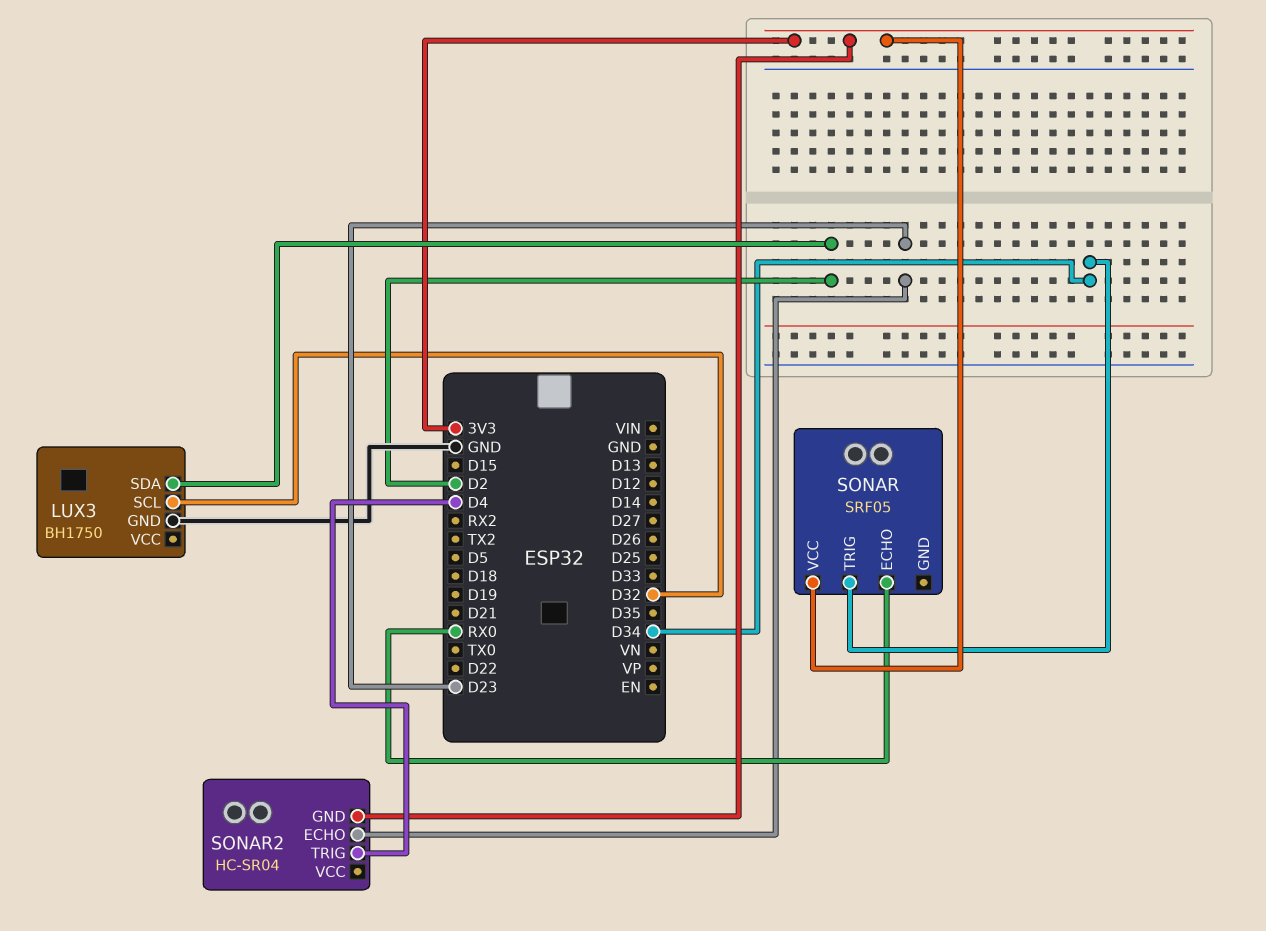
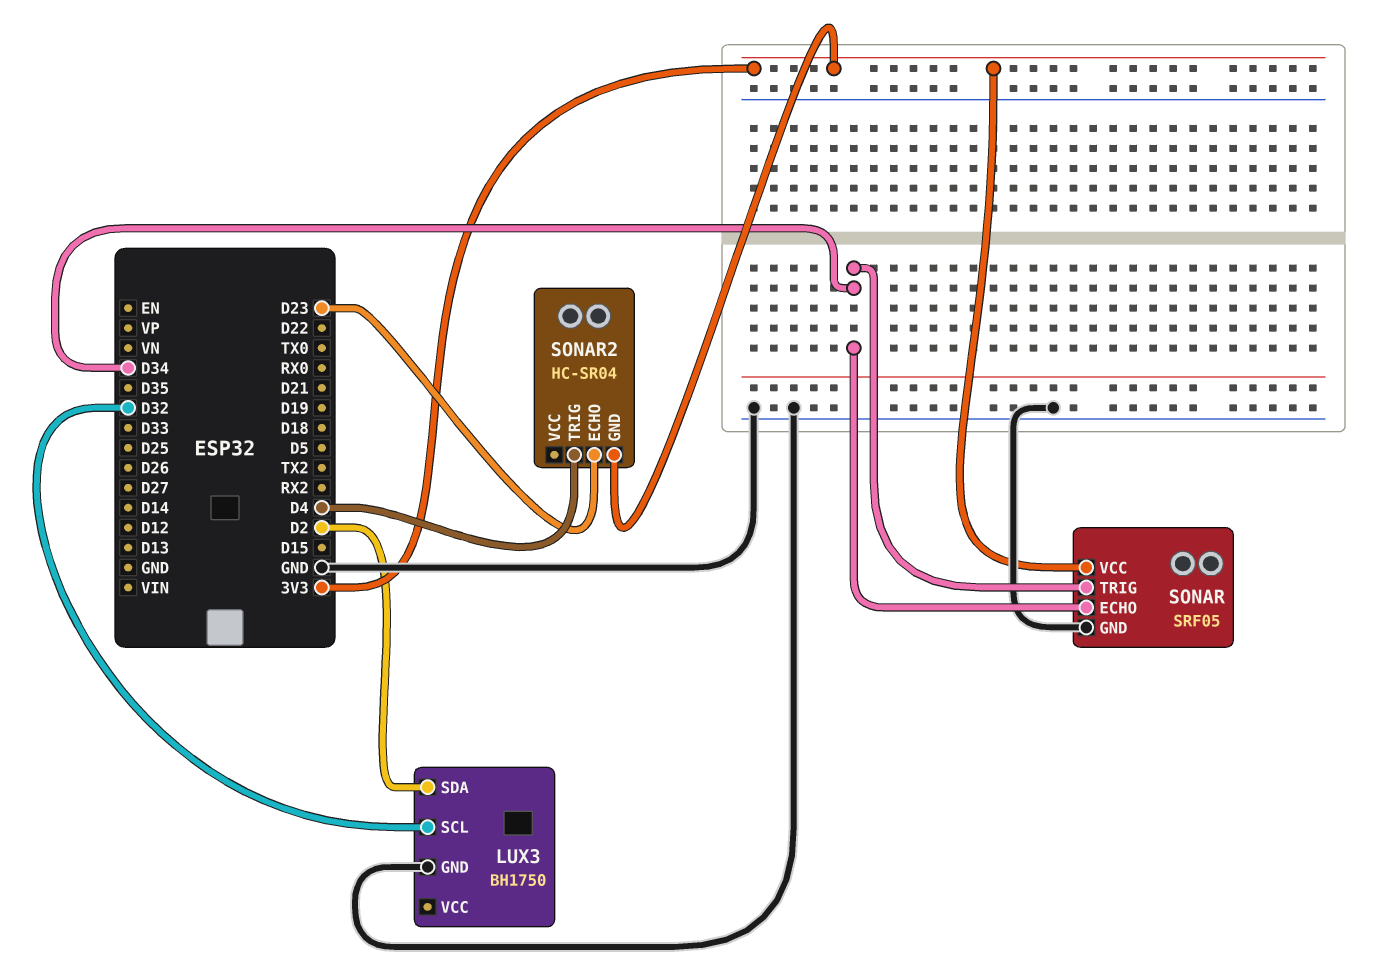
SONAR pin ECHO: RX0 -> D34
SONAR pin GND: none -> GND

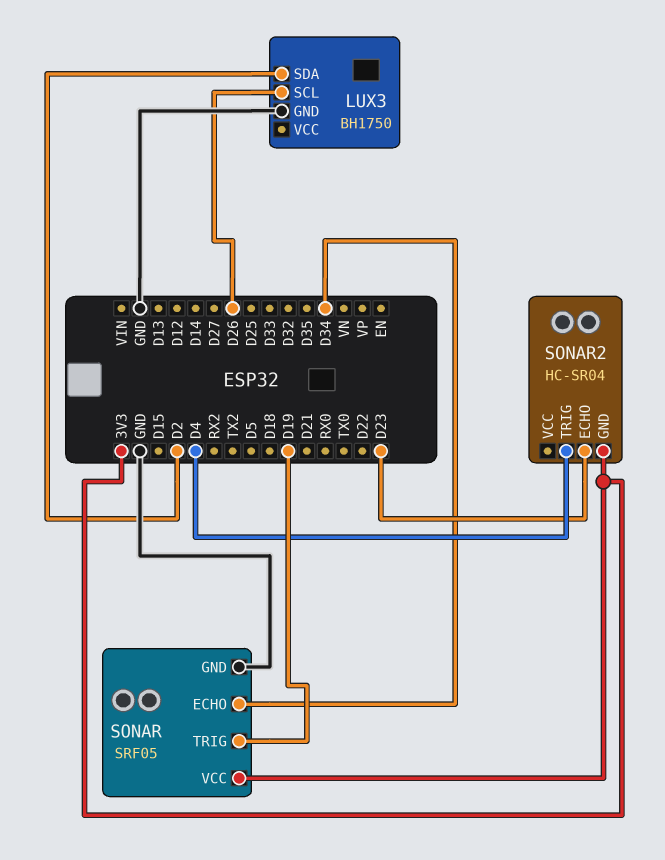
LUX3 pin SCL: D32 -> D26
SONAR pin TRIG: D34 -> D19

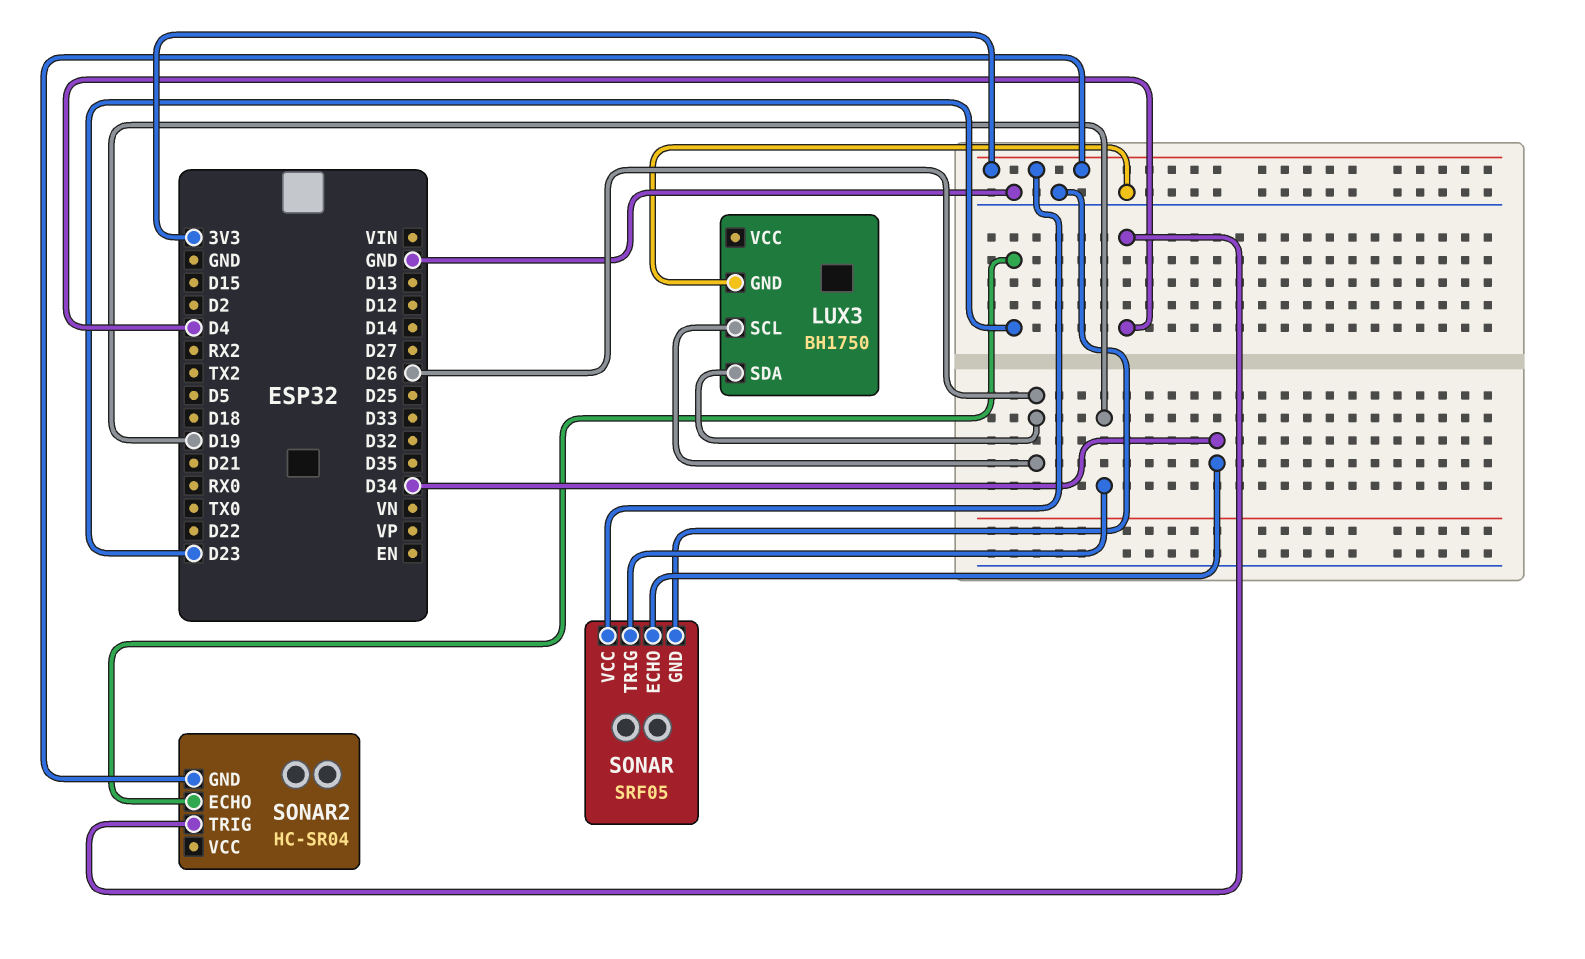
LUX3 pin SDA: D2 -> D26

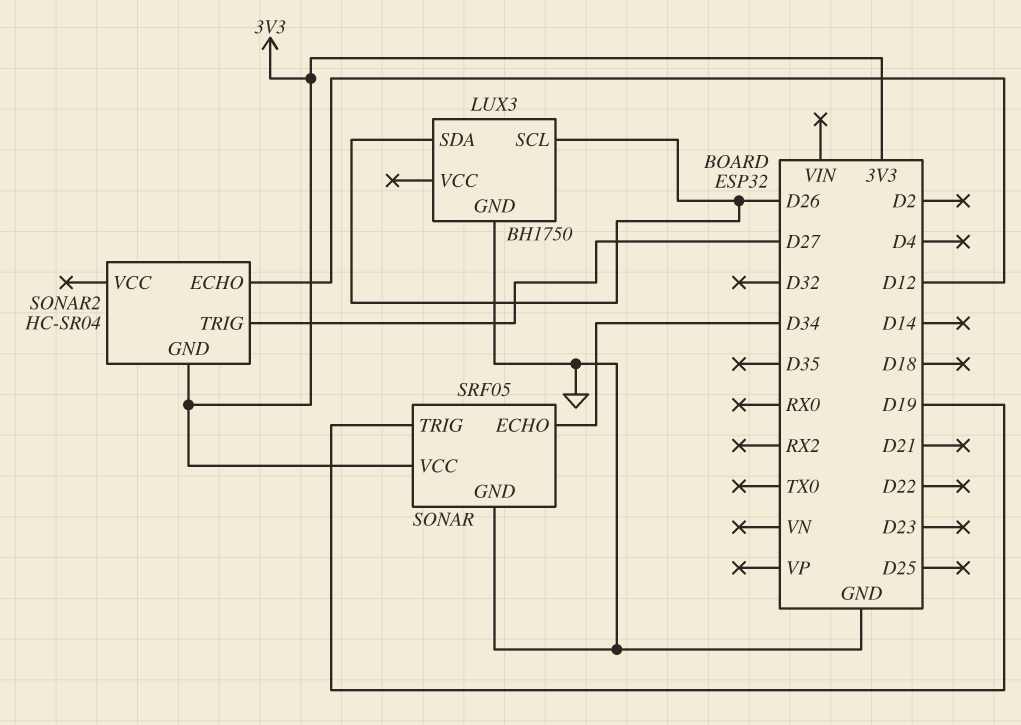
SONAR2 pin ECHO: D23 -> D12
SONAR2 pin TRIG: D4 -> D27

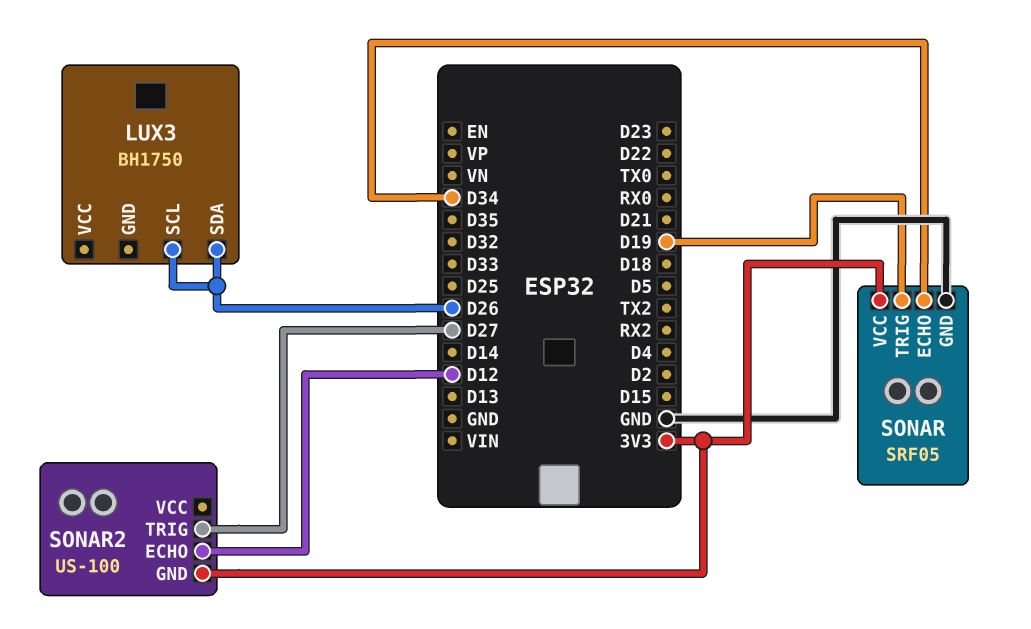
LUX3 pin GND: GND -> none
SONAR2: HC-SR04 -> US-100

